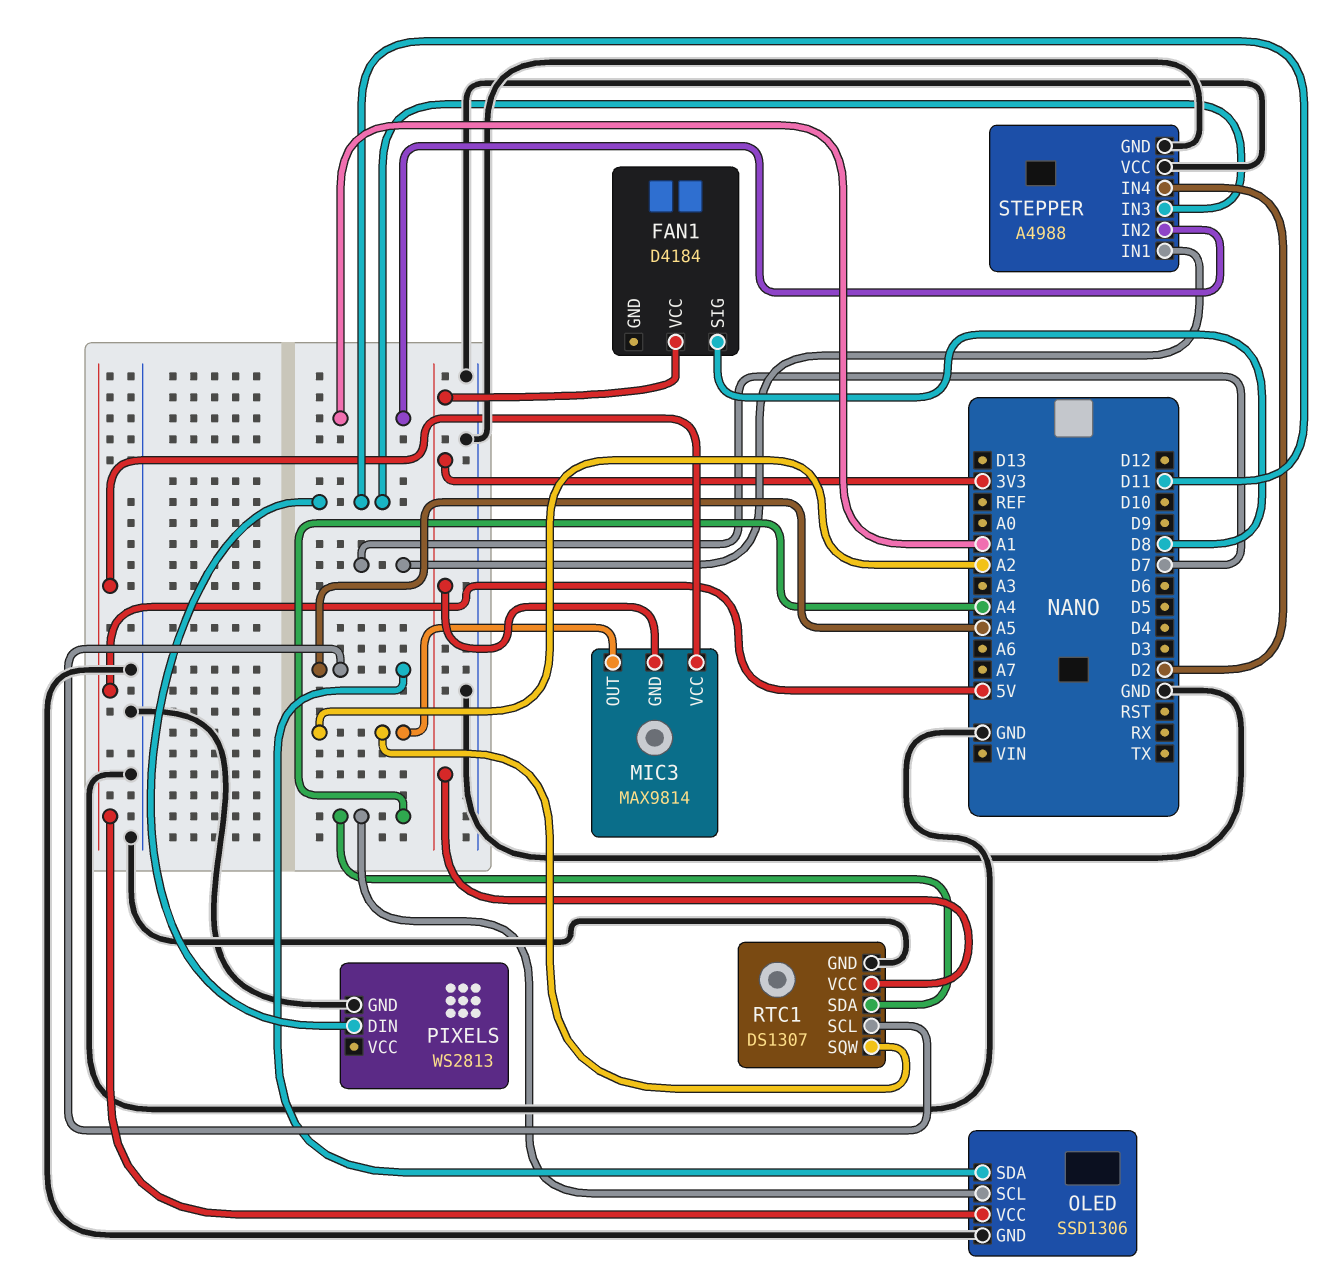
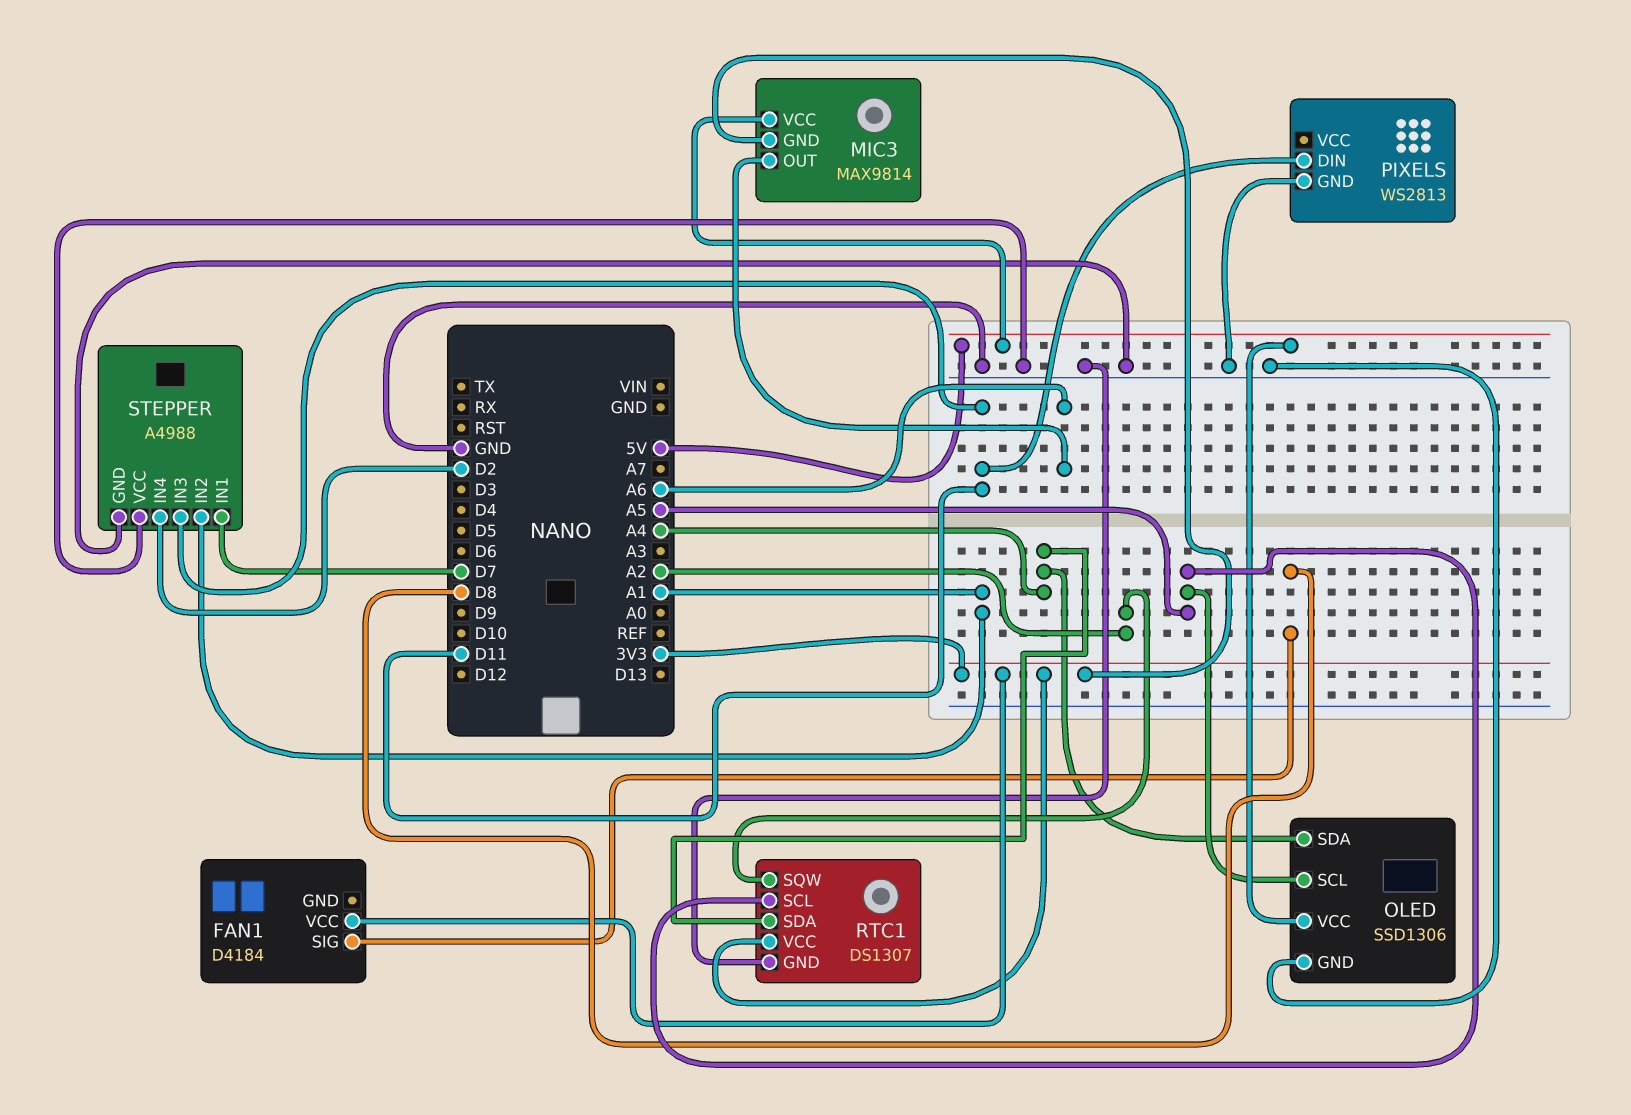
MIC3 pin OUT: A2 -> A6
OLED pin SCL: A4 -> A5
OLED pin SDA: A5 -> A4

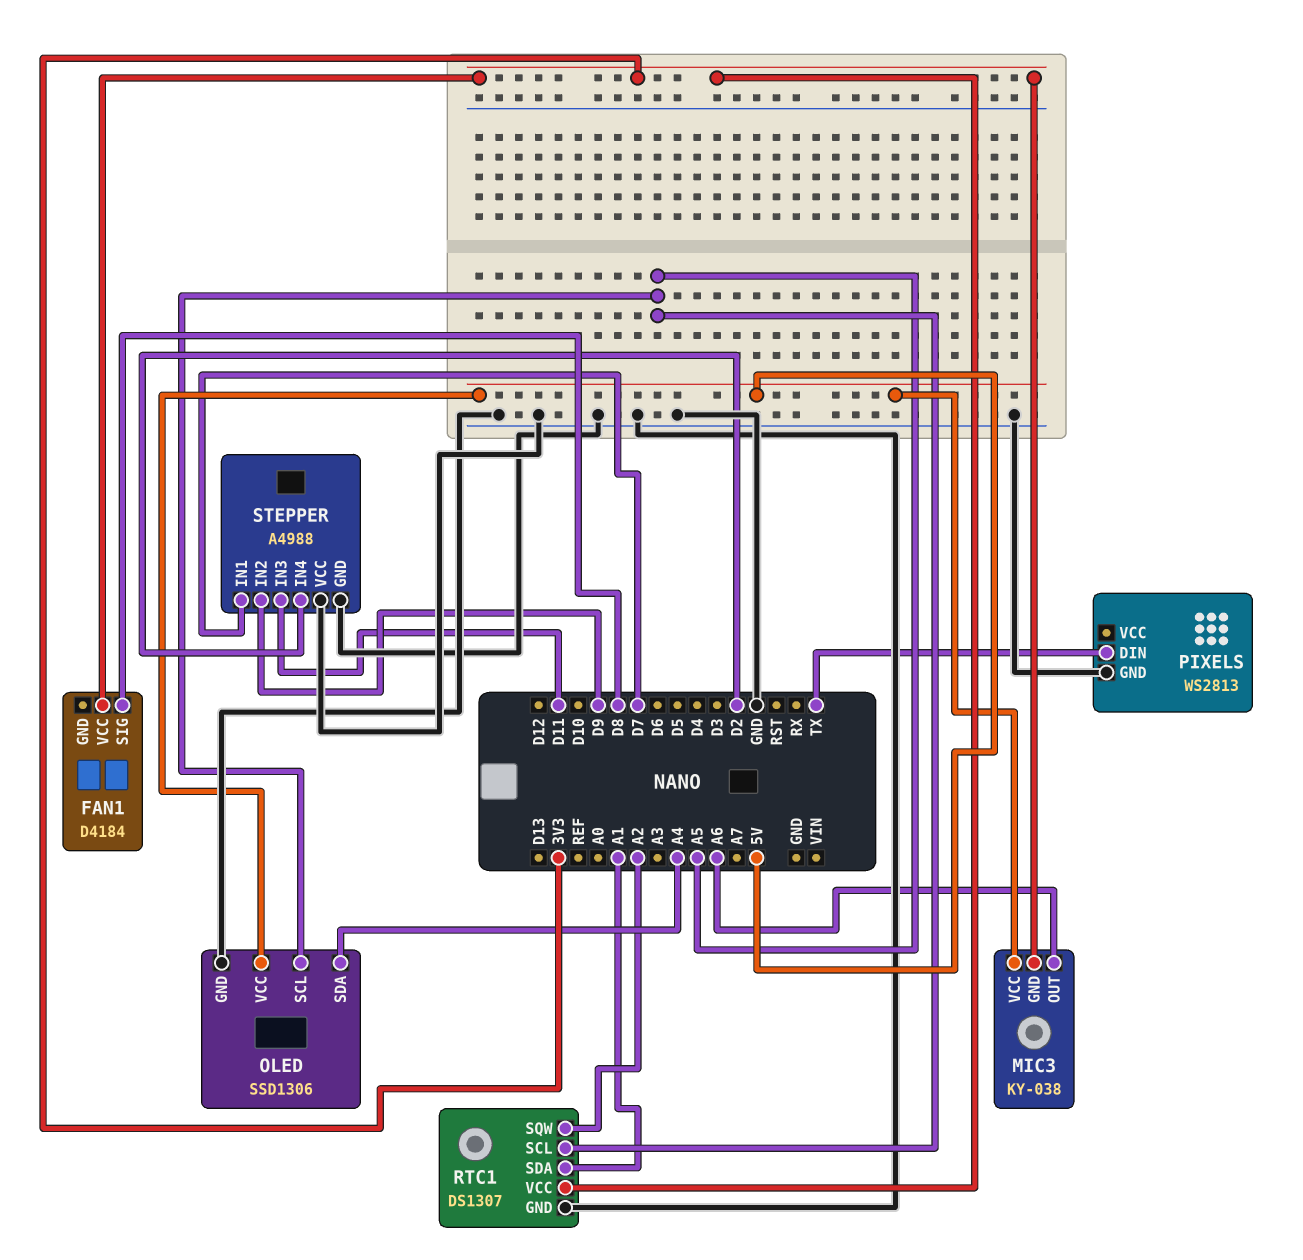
MIC3: MAX9814 -> KY-038
PIXELS pin DIN: D11 -> TX
RTC1 pin SDA: A4 -> A1
STEPPER pin IN2: A1 -> D9

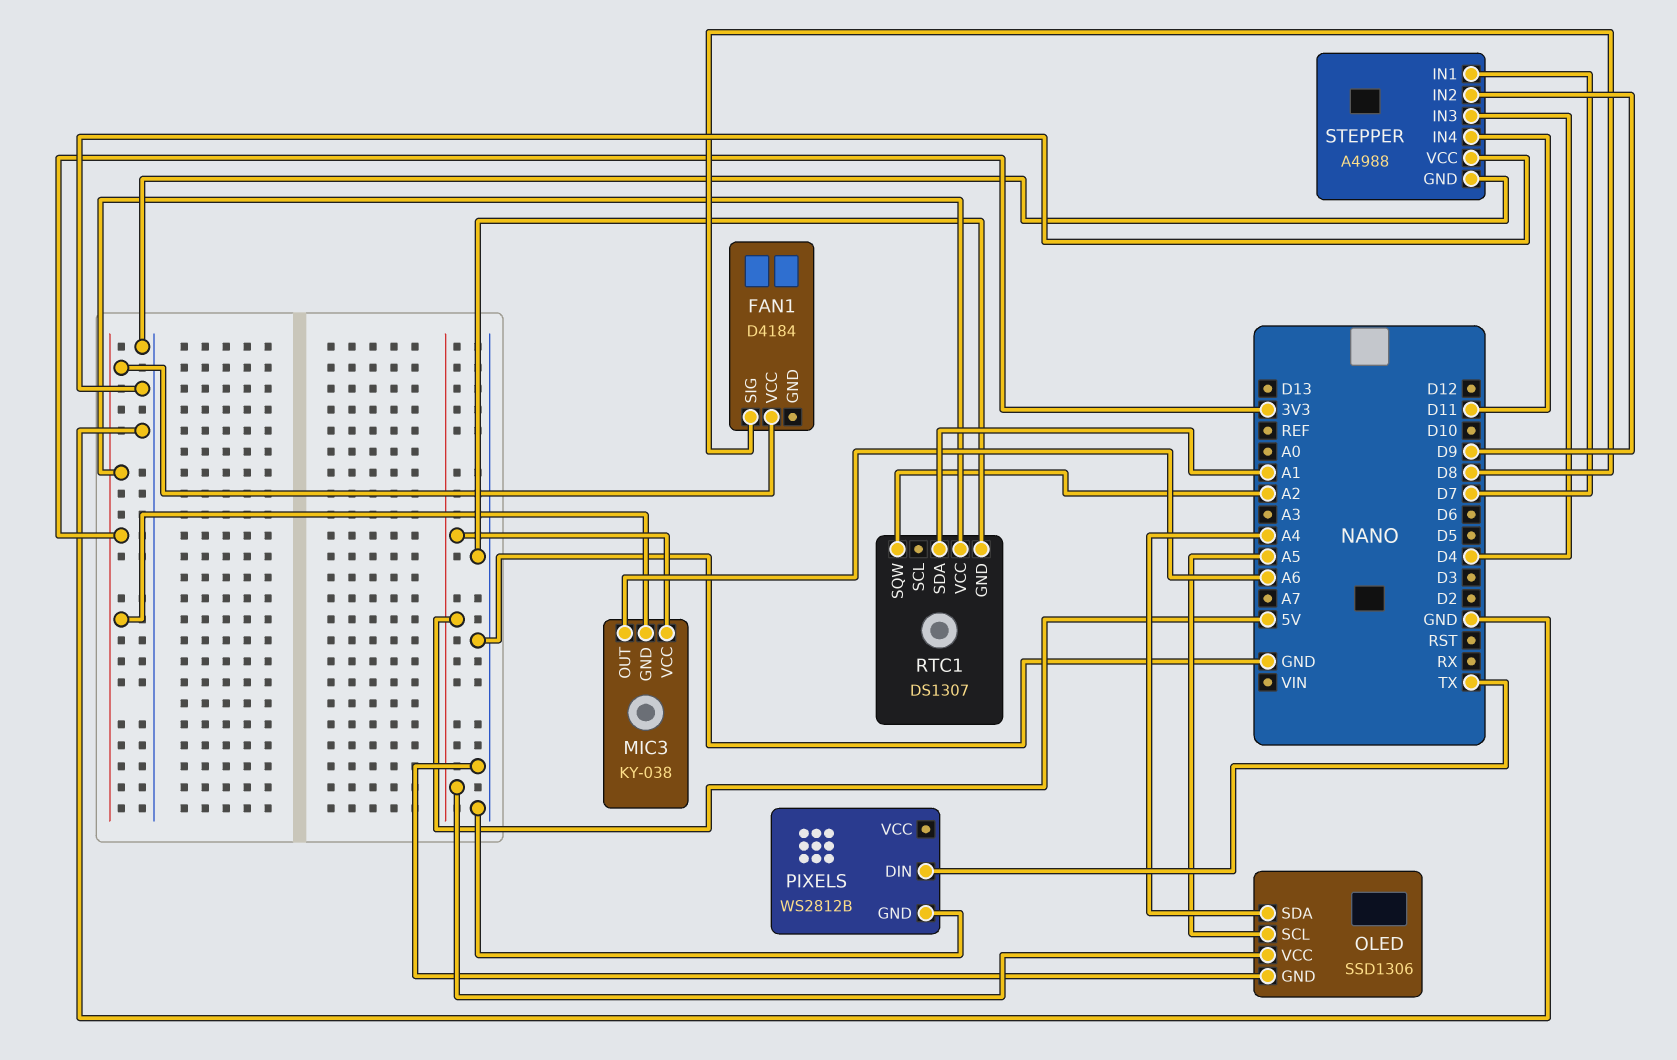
PIXELS: WS2813 -> WS2812B
RTC1 pin SCL: A5 -> none
STEPPER pin IN3: D11 -> D4
STEPPER pin IN4: D2 -> D11

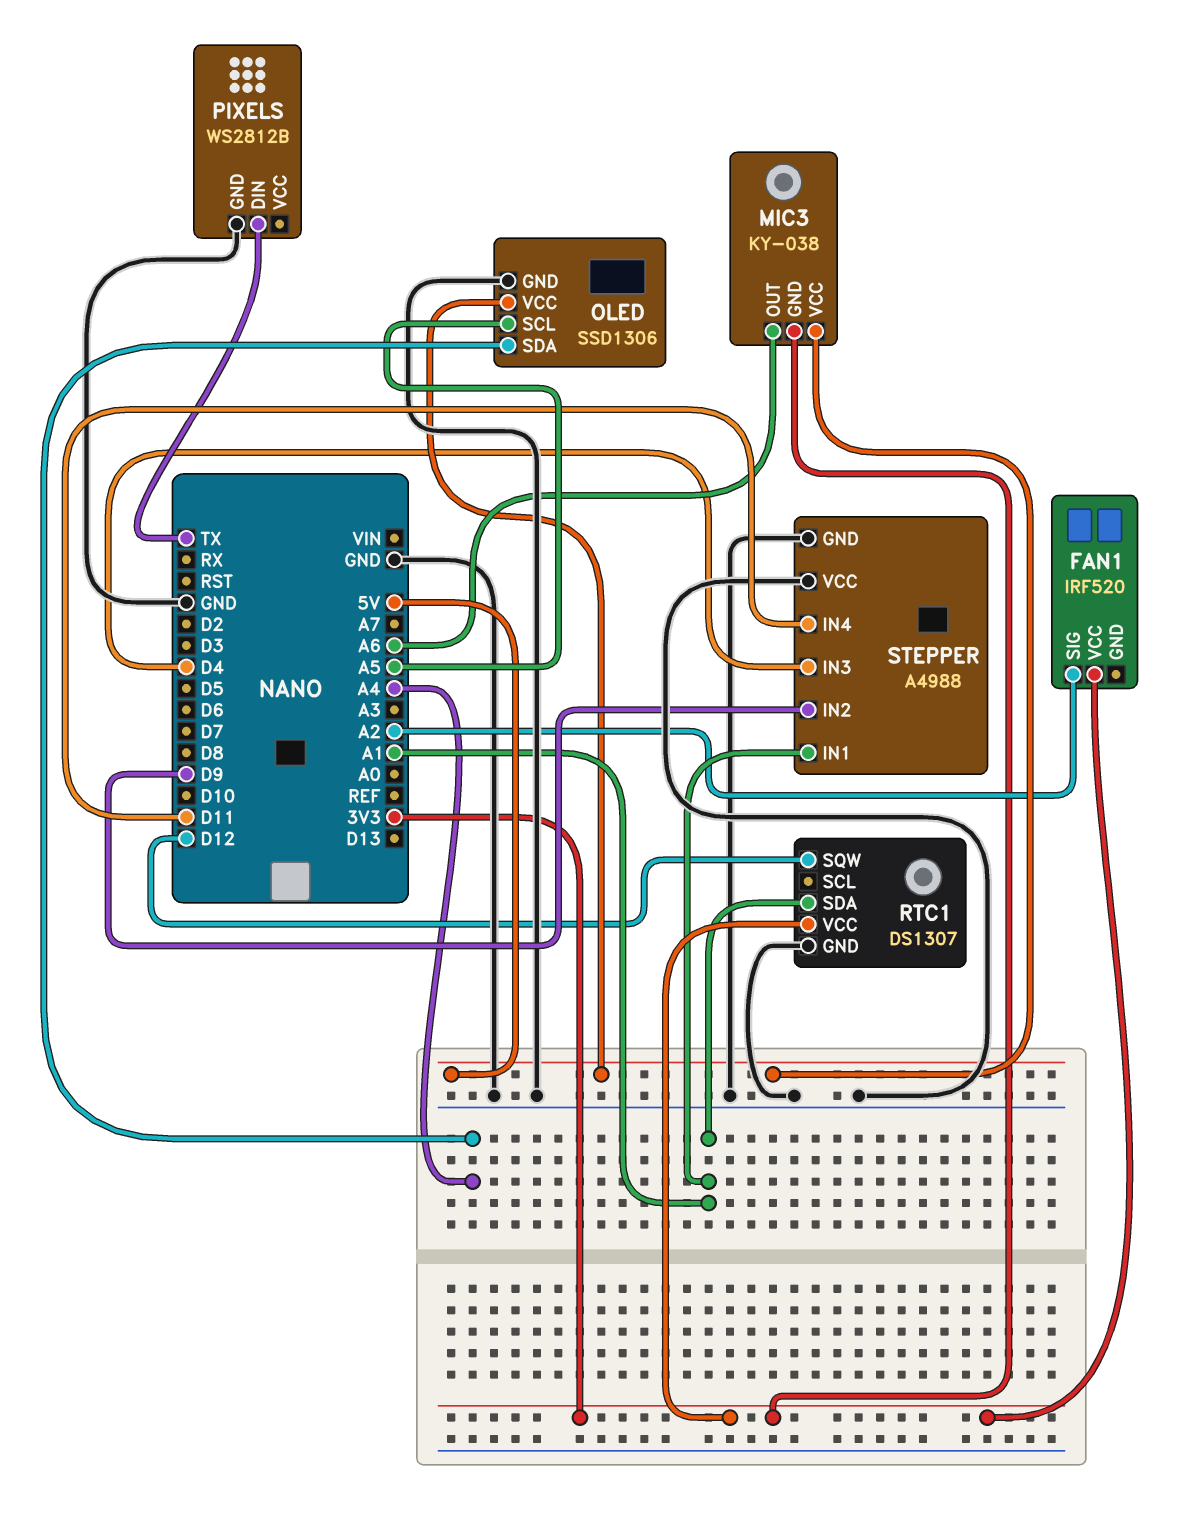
FAN1: D4184 -> IRF520
FAN1 pin SIG: D8 -> A2
RTC1 pin SQW: A2 -> D12
STEPPER pin IN1: D7 -> A1

